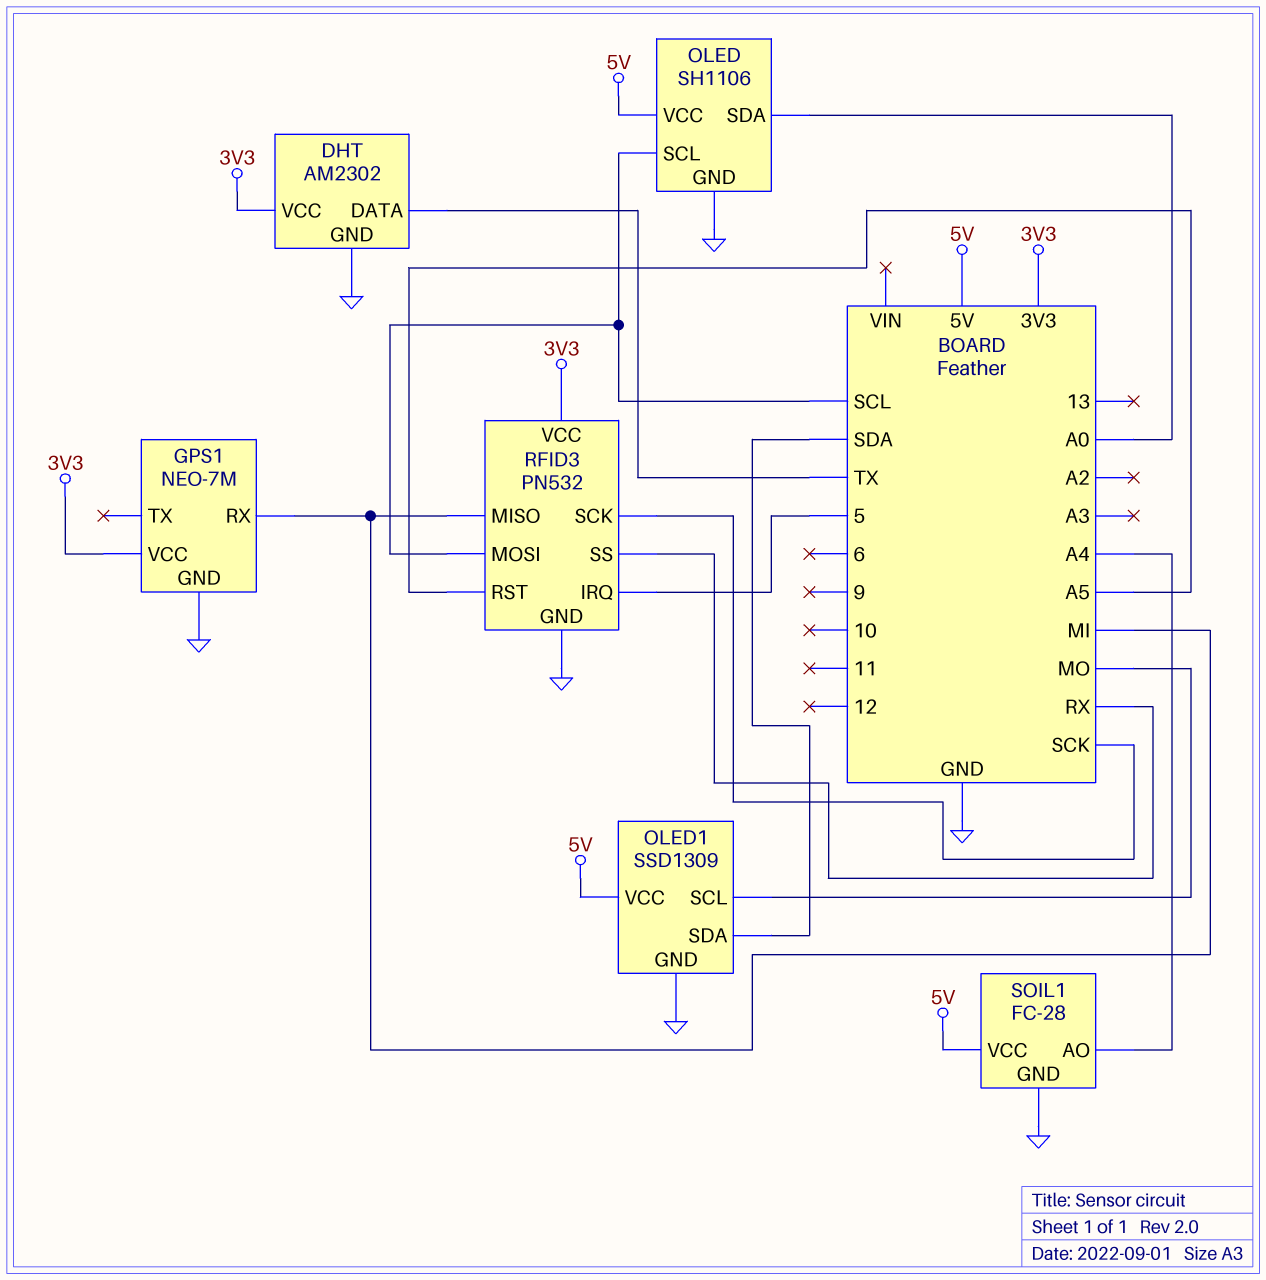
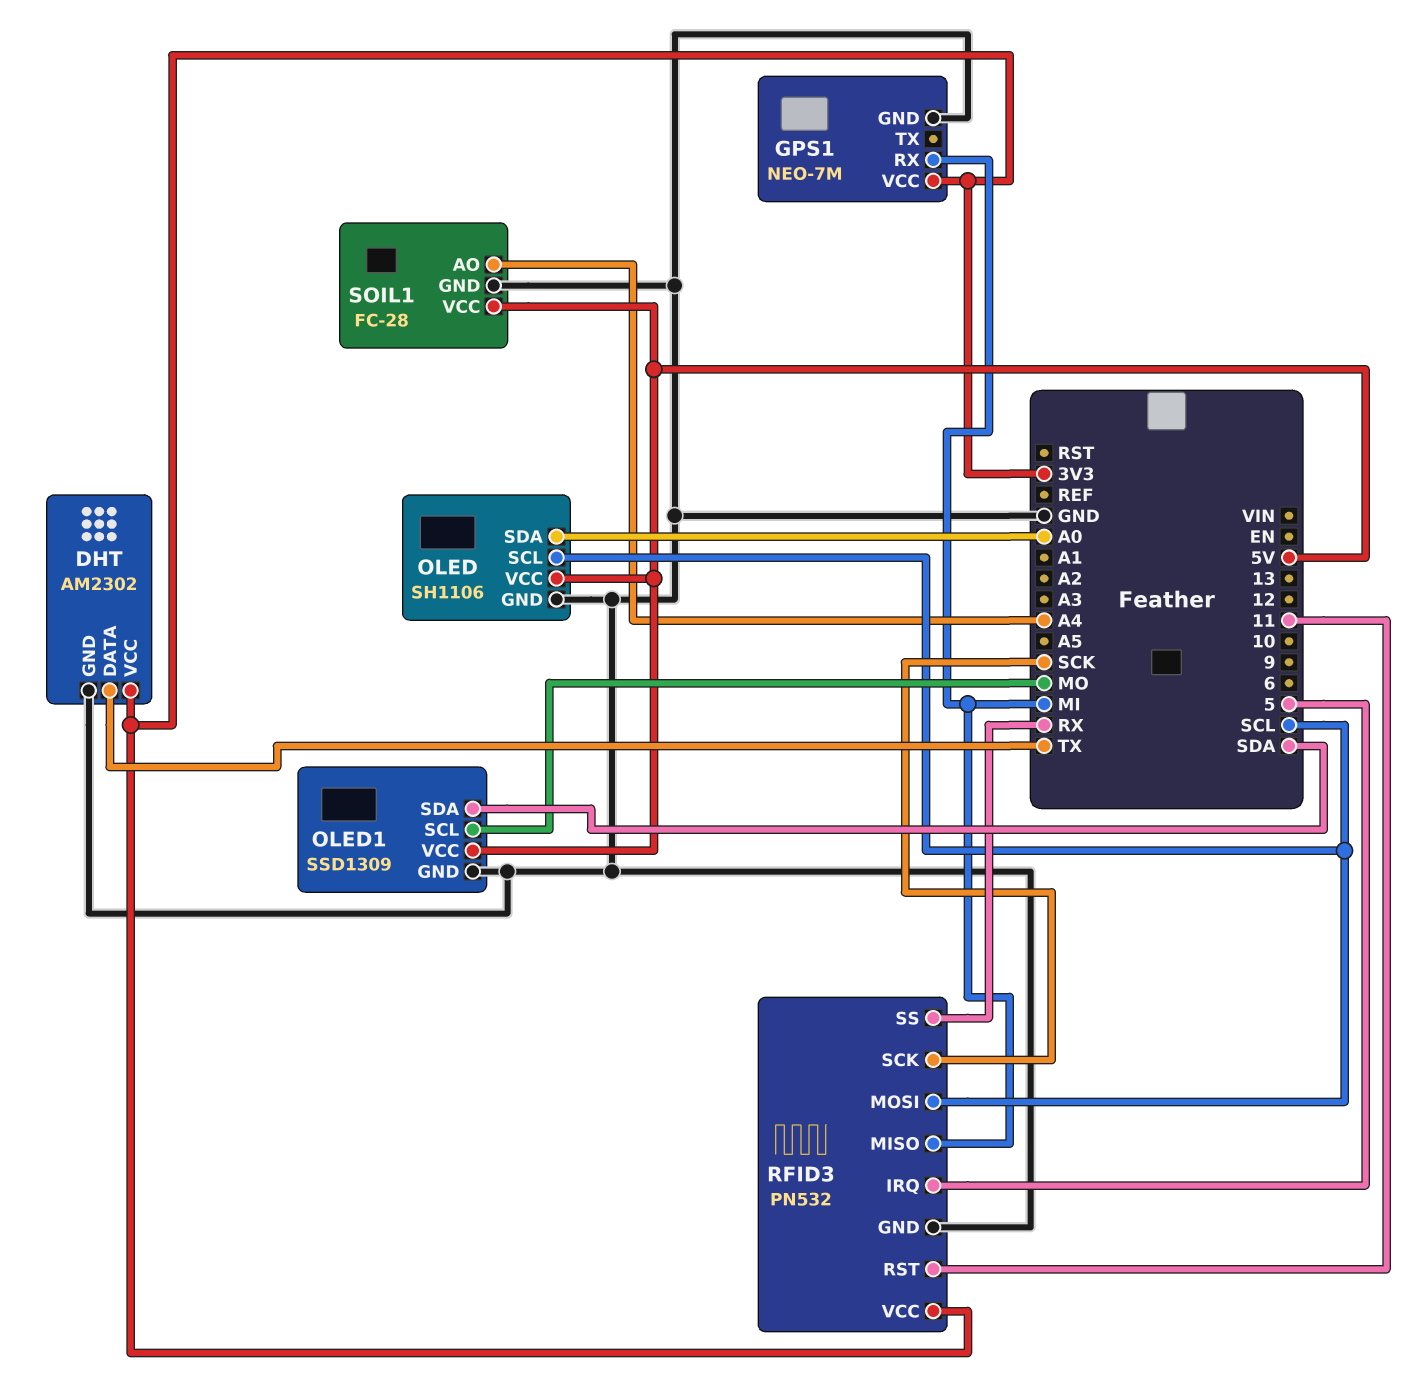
RFID3 pin RST: A5 -> 11

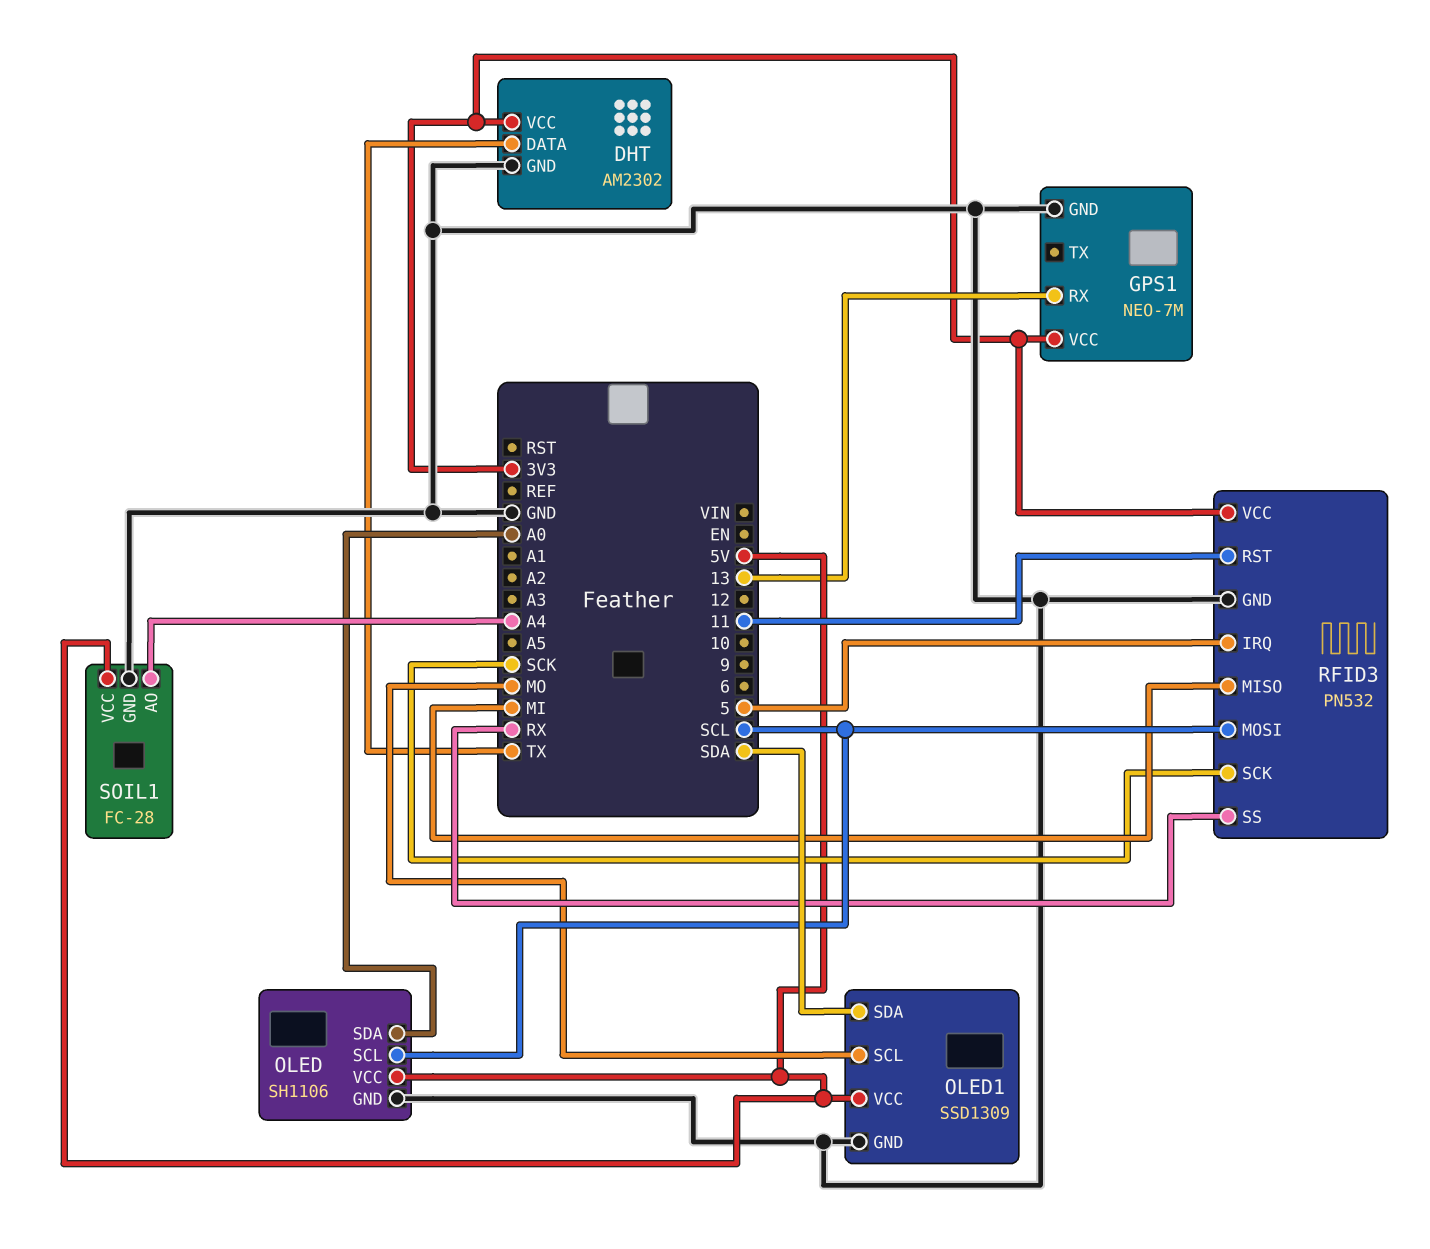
GPS1 pin RX: MI -> 13

